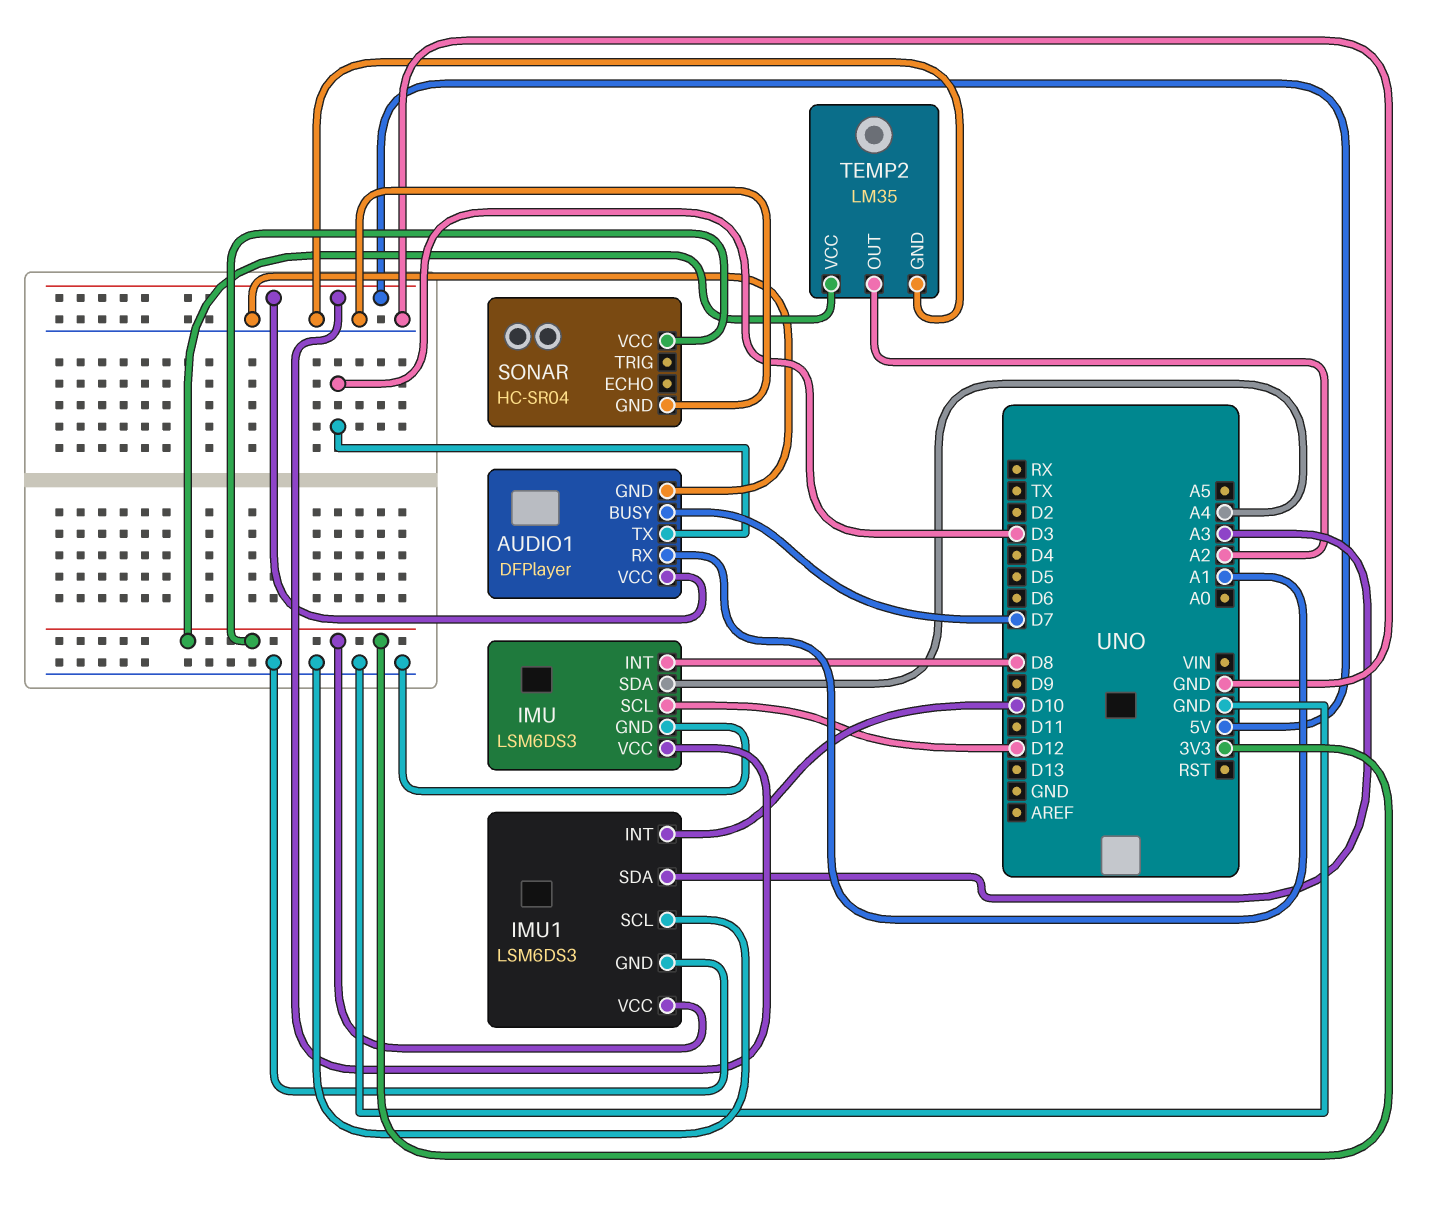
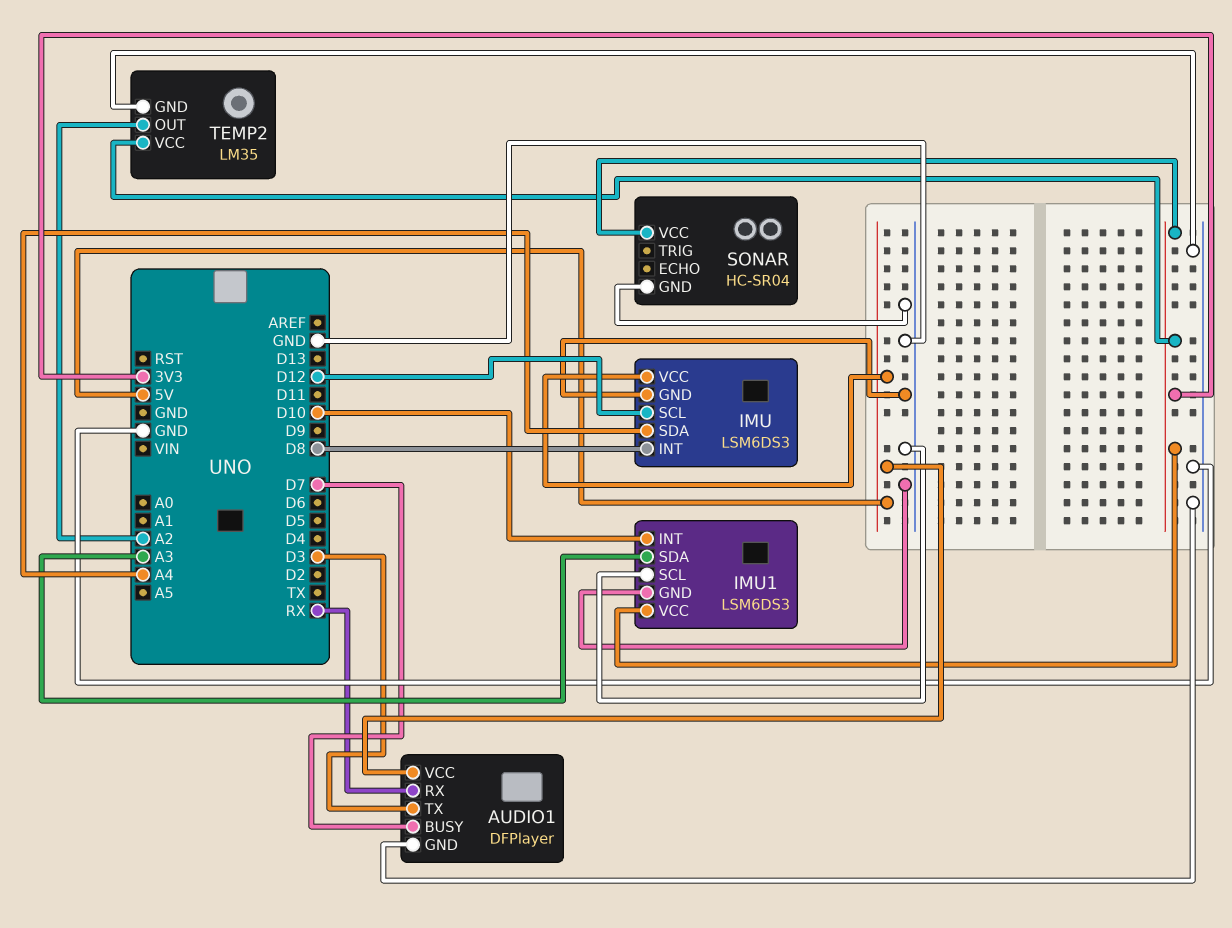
AUDIO1 pin RX: A1 -> RX

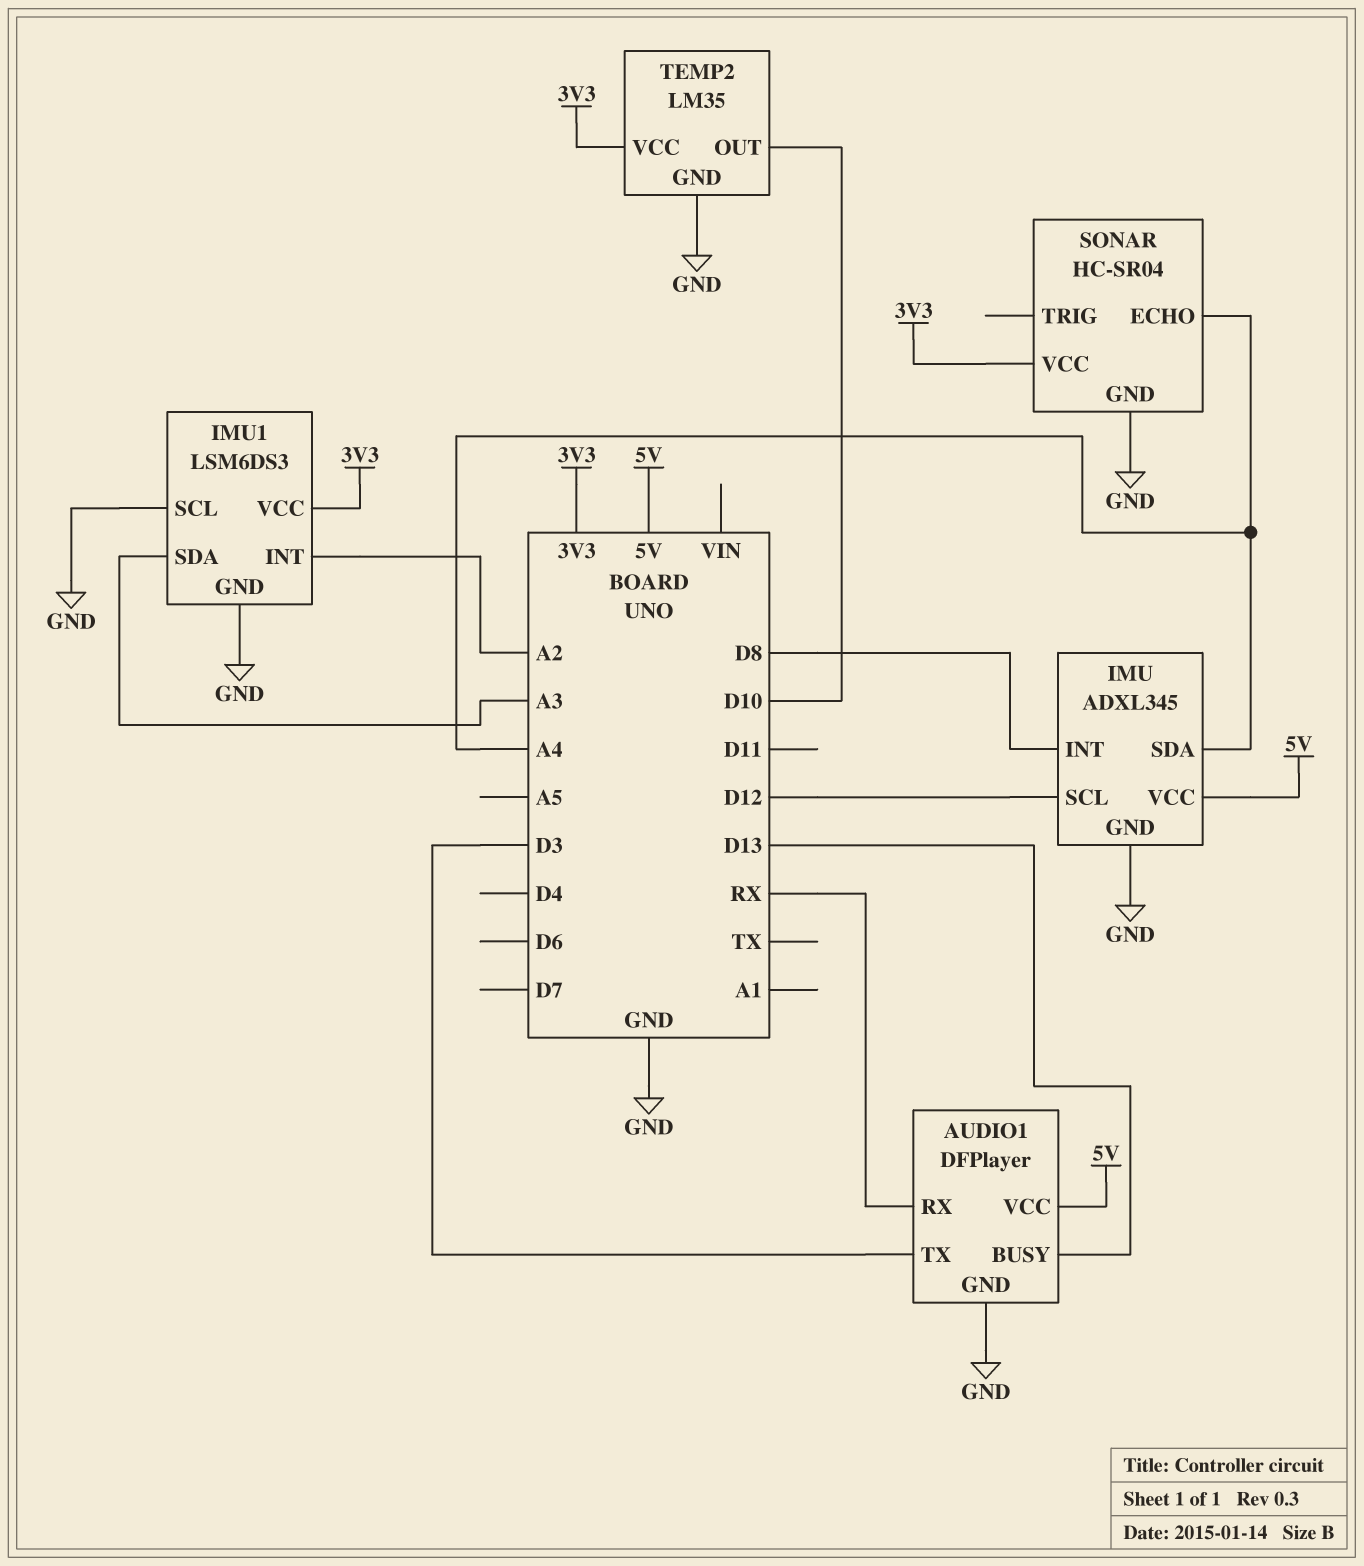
AUDIO1 pin BUSY: D7 -> D13
IMU: LSM6DS3 -> ADXL345
IMU1 pin INT: D10 -> A2
SONAR pin ECHO: none -> A4
TEMP2 pin OUT: A2 -> D10

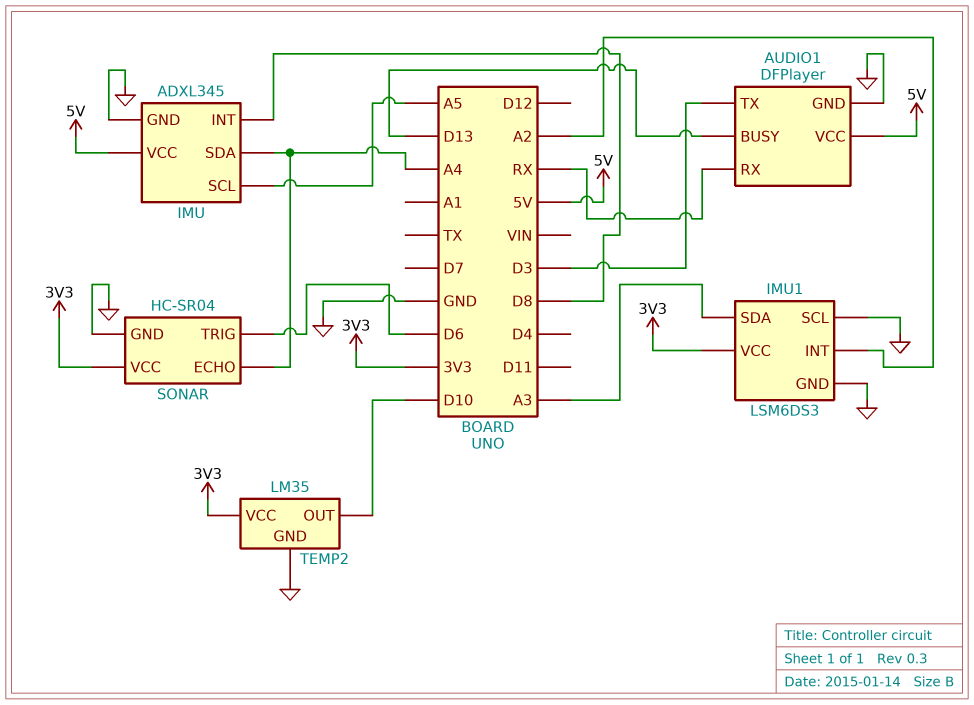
IMU pin SCL: D12 -> A5
SONAR pin TRIG: none -> D6

